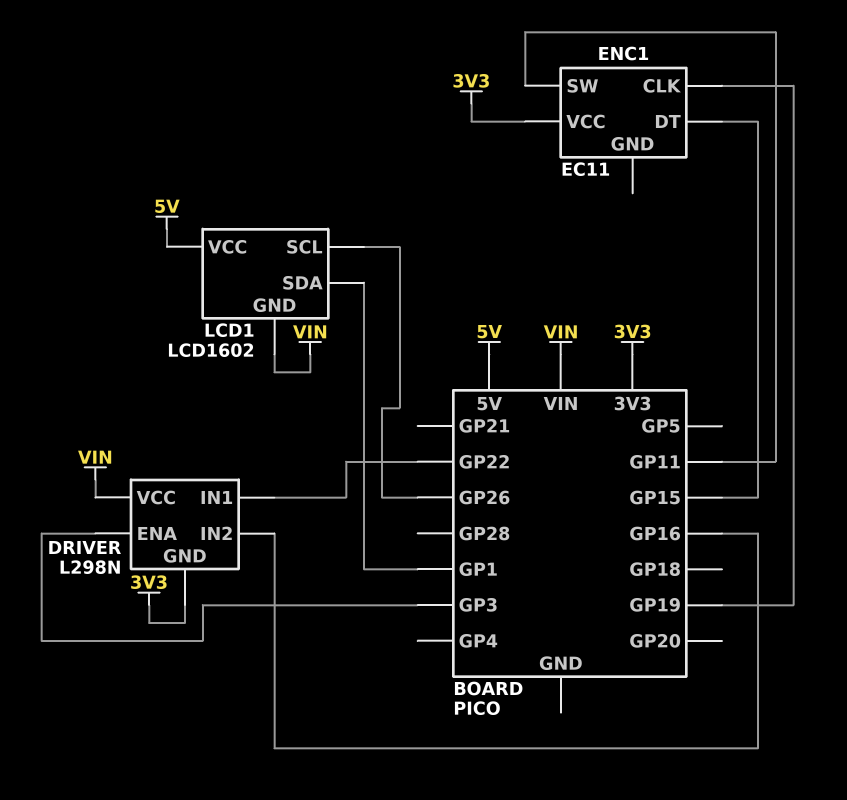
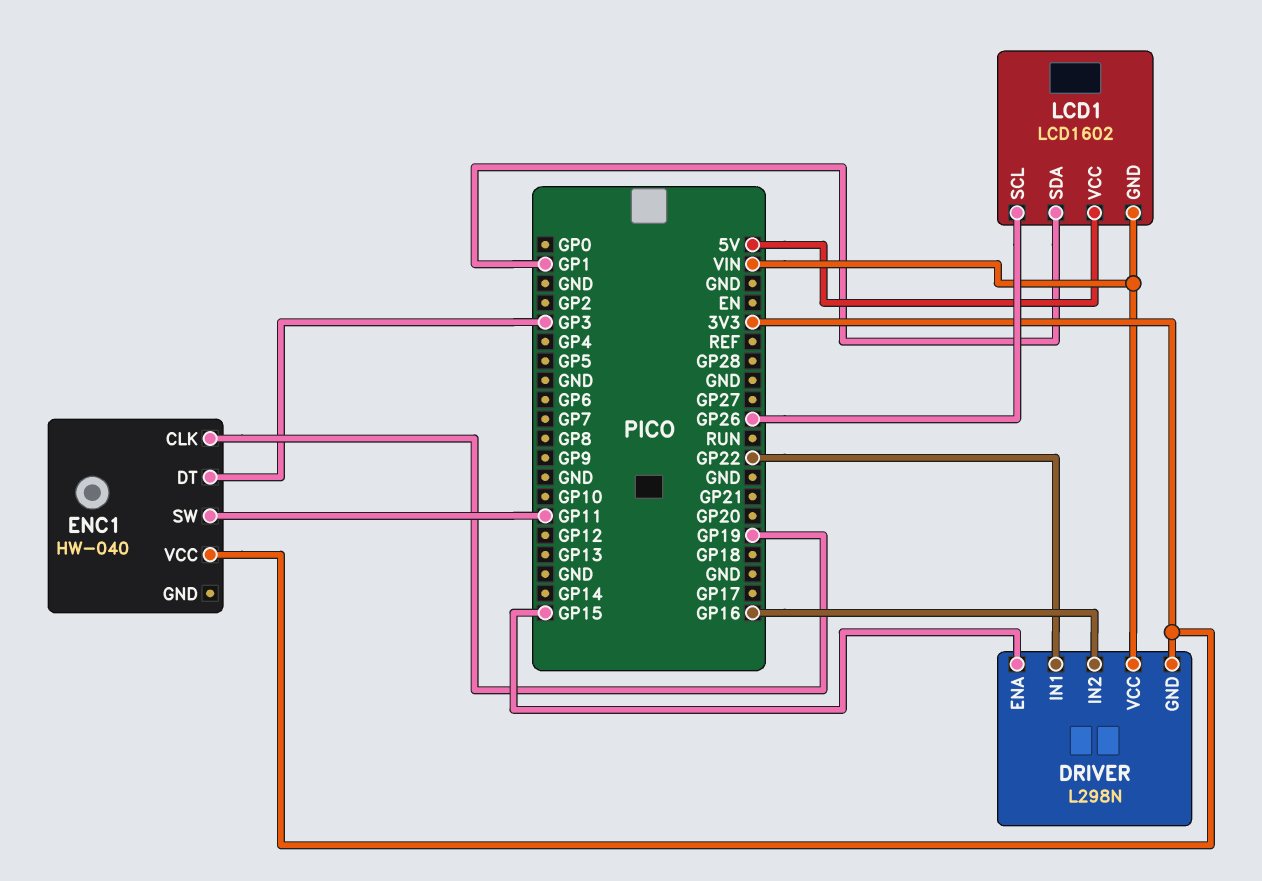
DRIVER pin ENA: GP3 -> GP15
ENC1: EC11 -> HW-040
ENC1 pin DT: GP15 -> GP3

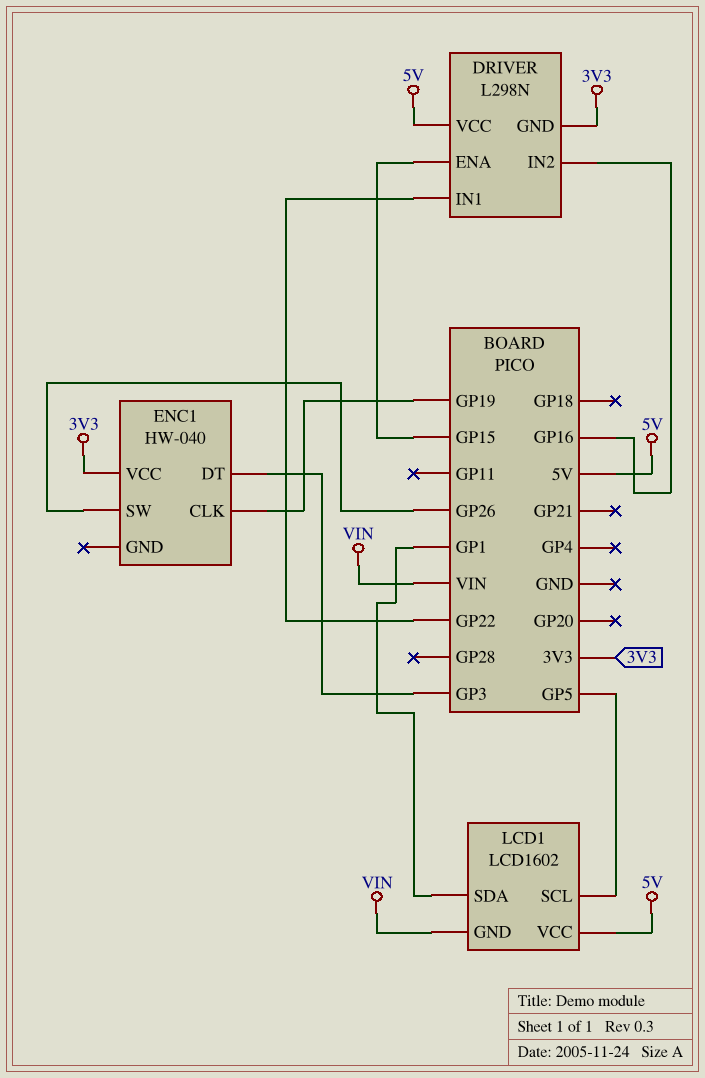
DRIVER pin VCC: VIN -> 5V
ENC1 pin SW: GP11 -> GP26
LCD1 pin SCL: GP26 -> GP5

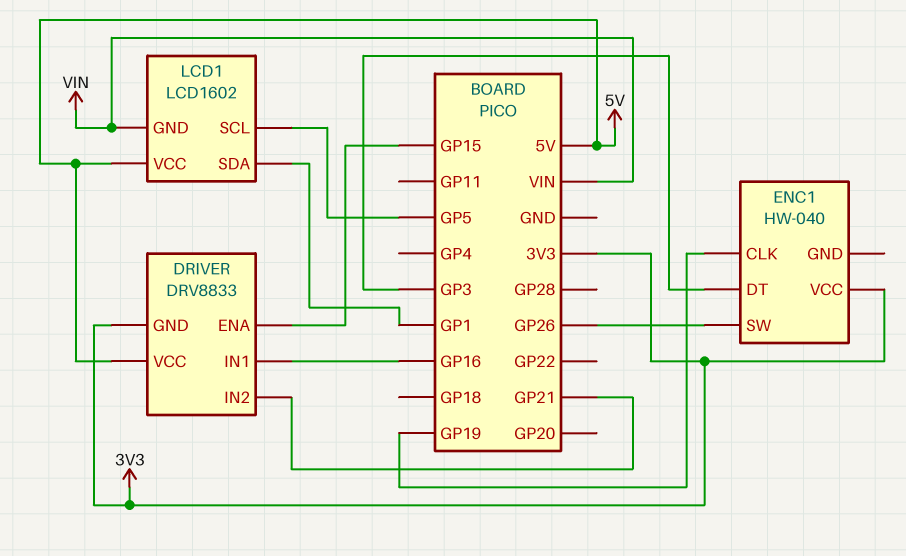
DRIVER: L298N -> DRV8833
DRIVER pin IN1: GP22 -> GP16
DRIVER pin IN2: GP16 -> GP21

